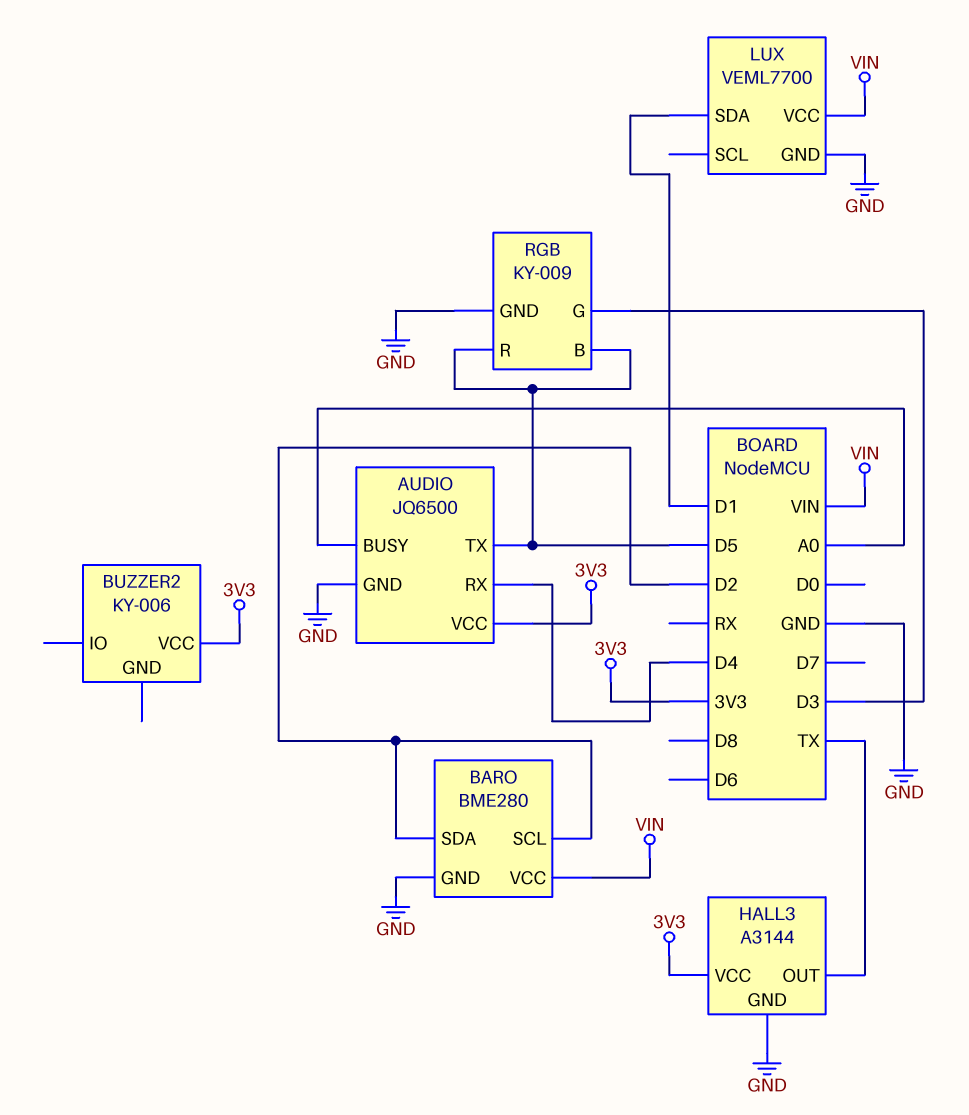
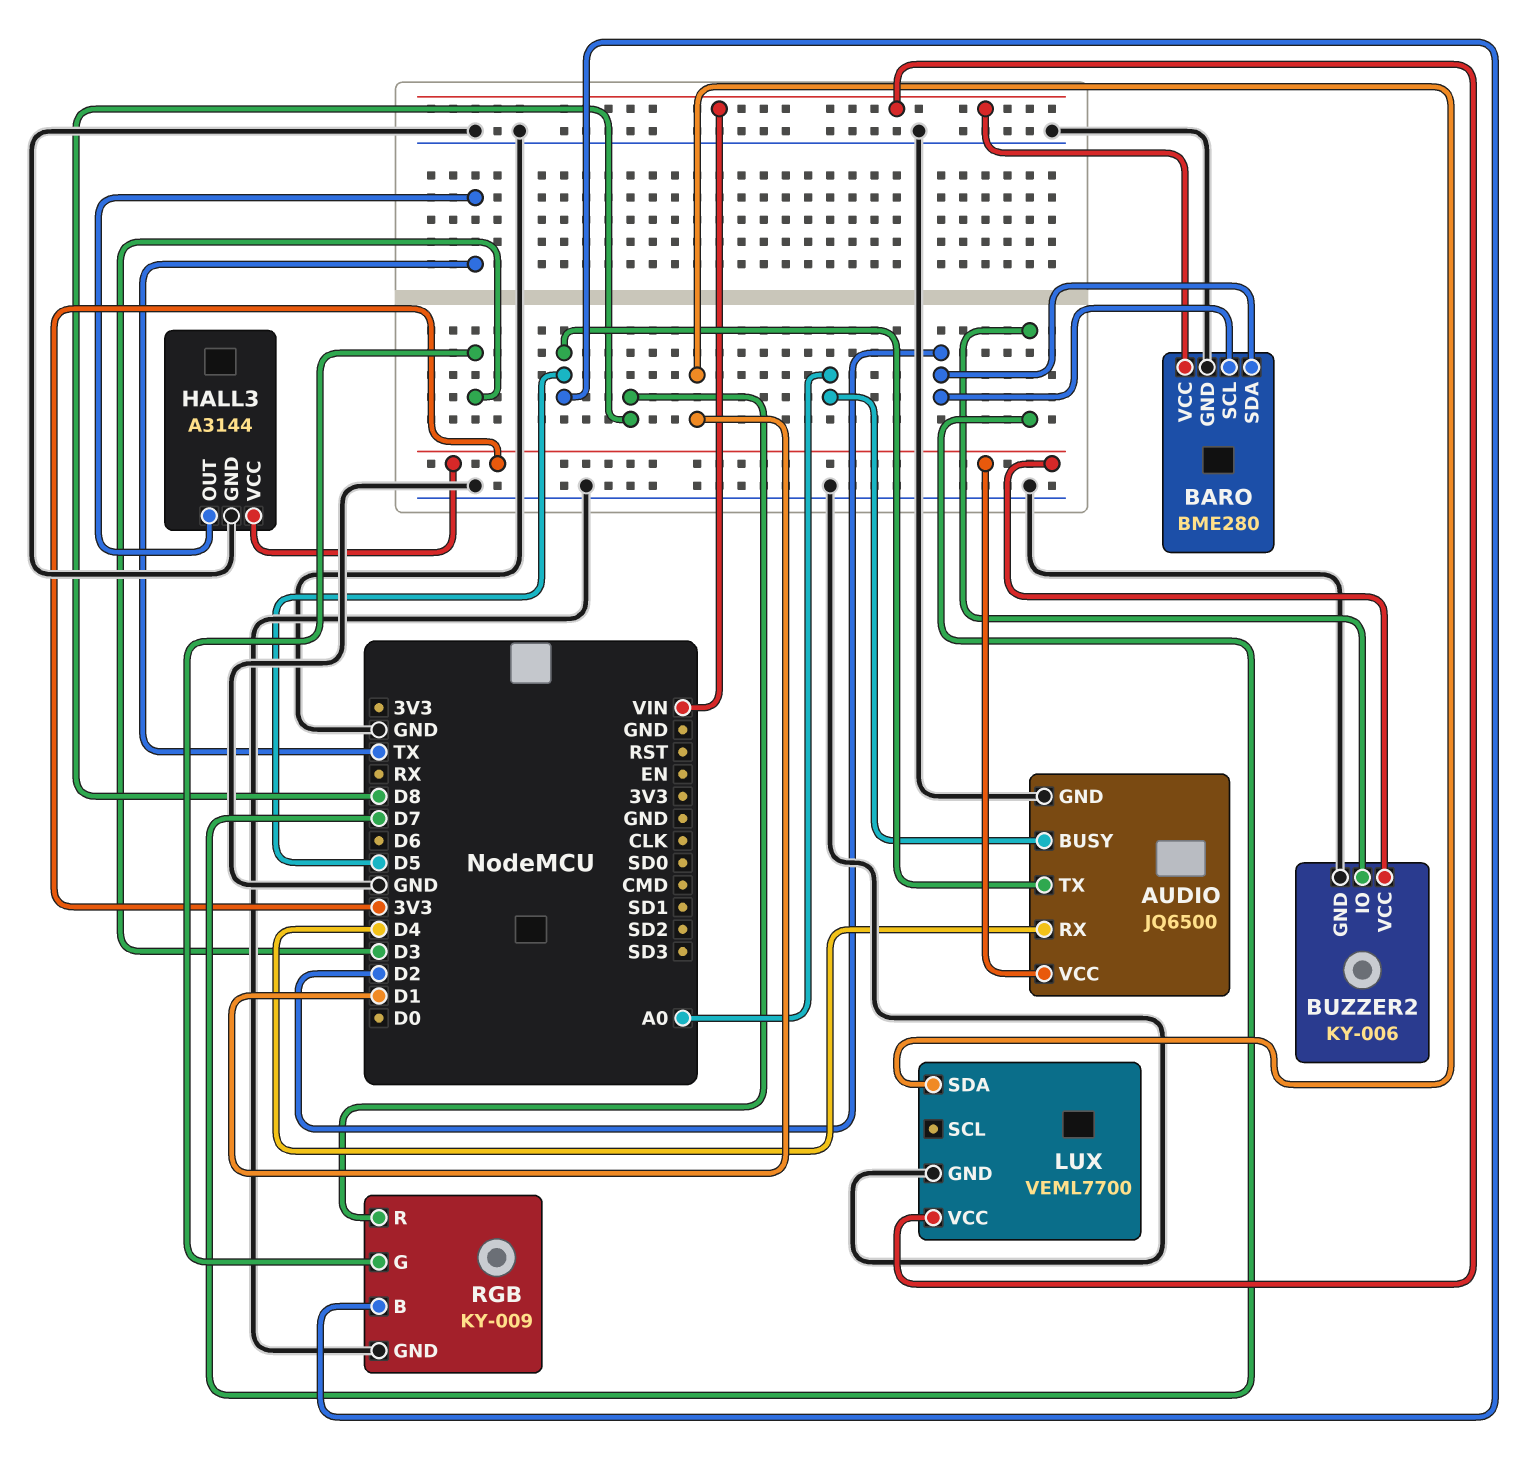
BUZZER2 pin GND: none -> GND
BUZZER2 pin IO: none -> D7
RGB pin R: D5 -> D8

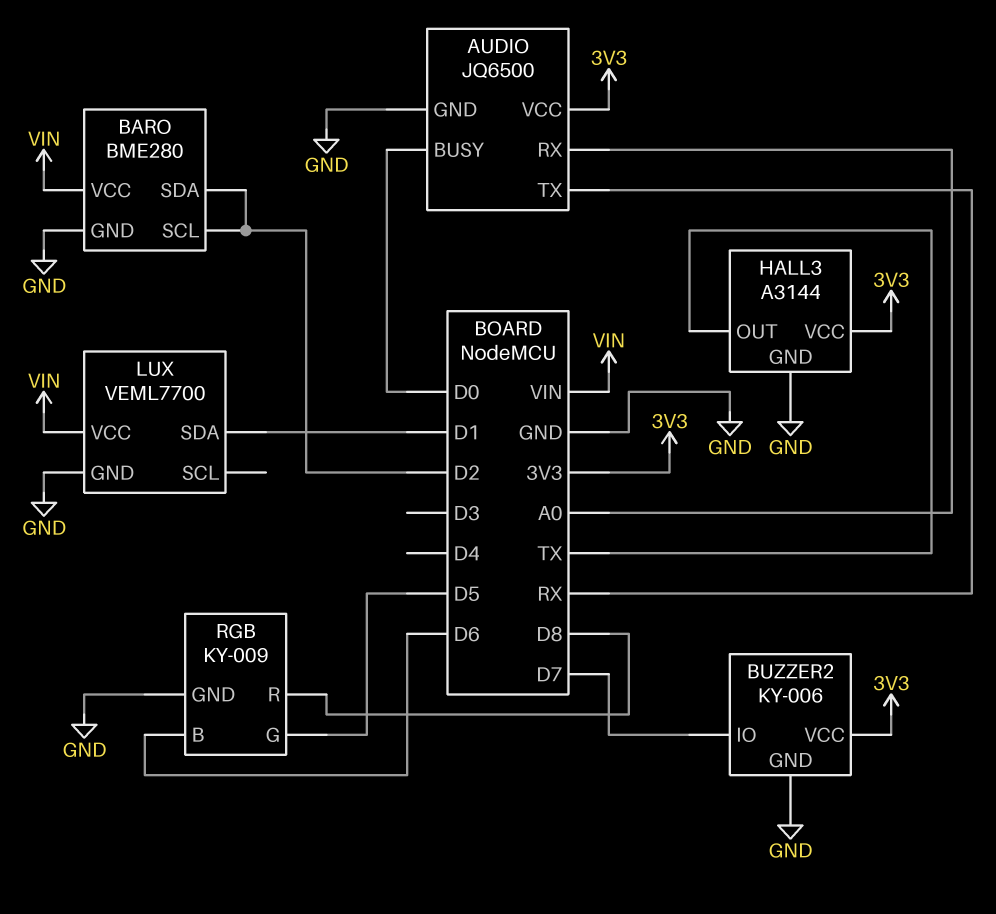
AUDIO pin BUSY: A0 -> D0
AUDIO pin RX: D4 -> A0
AUDIO pin TX: D5 -> RX
RGB pin B: D5 -> D6
RGB pin G: D3 -> D5

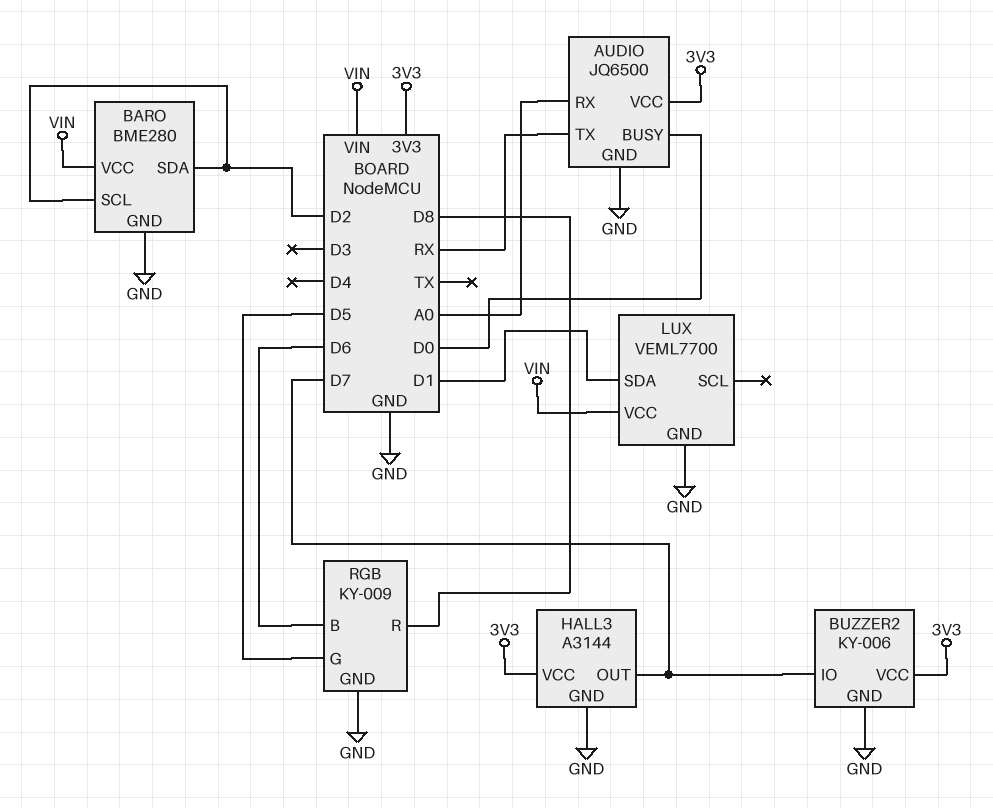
HALL3 pin OUT: TX -> D7

